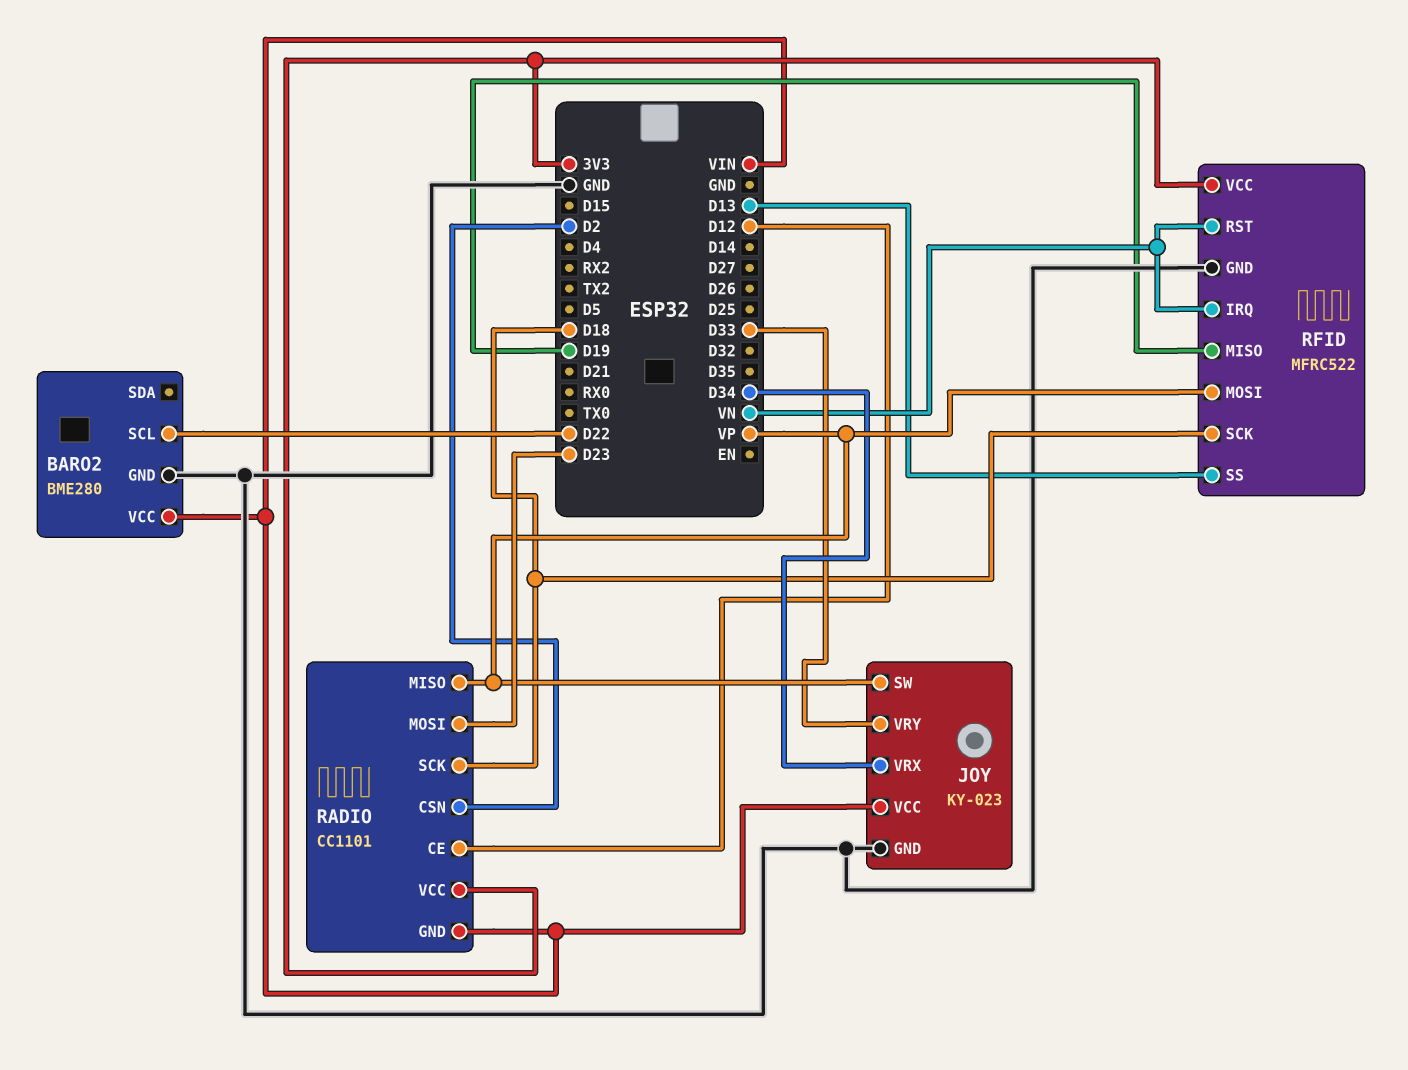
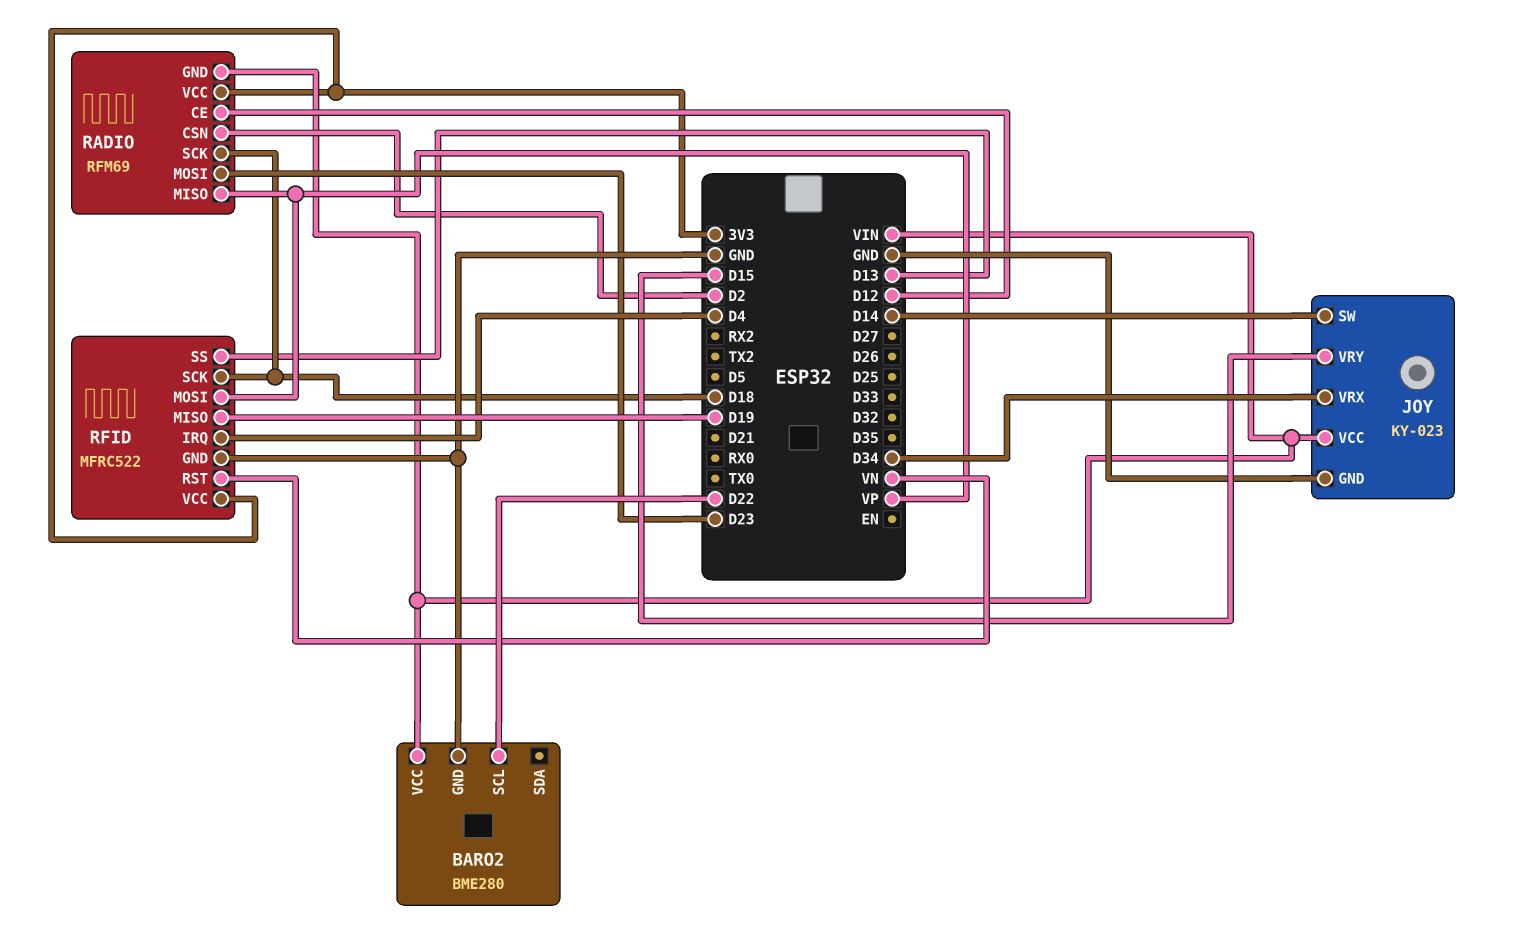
JOY pin SW: VP -> D14
JOY pin VRY: D33 -> D15
RADIO: CC1101 -> RFM69
RFID pin IRQ: VN -> D4

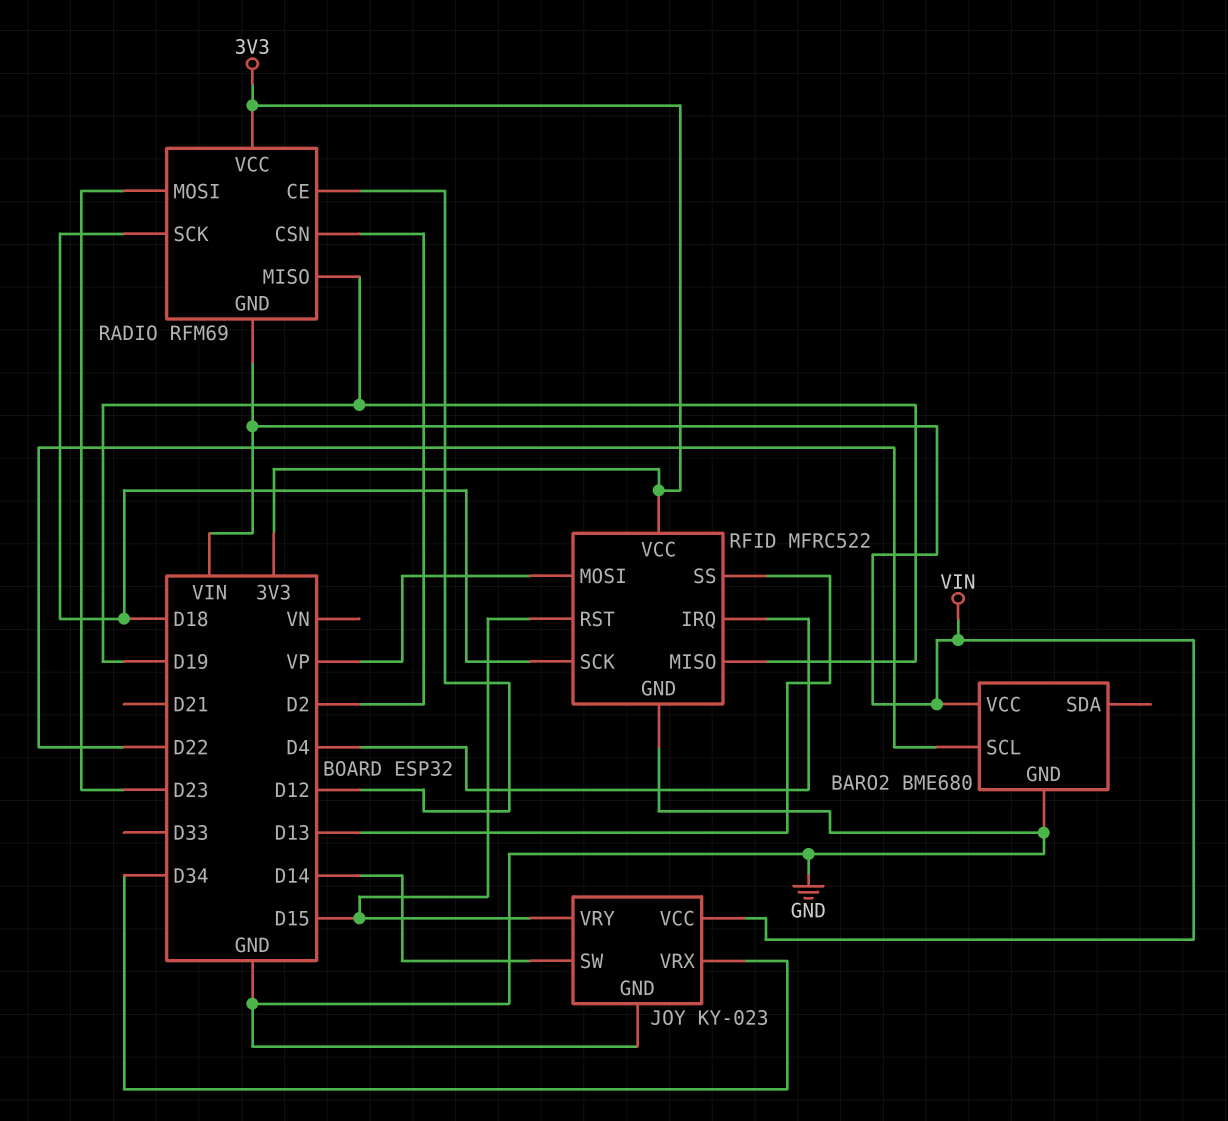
BARO2: BME280 -> BME680
RADIO pin MISO: VP -> D19
RFID pin RST: VN -> D15

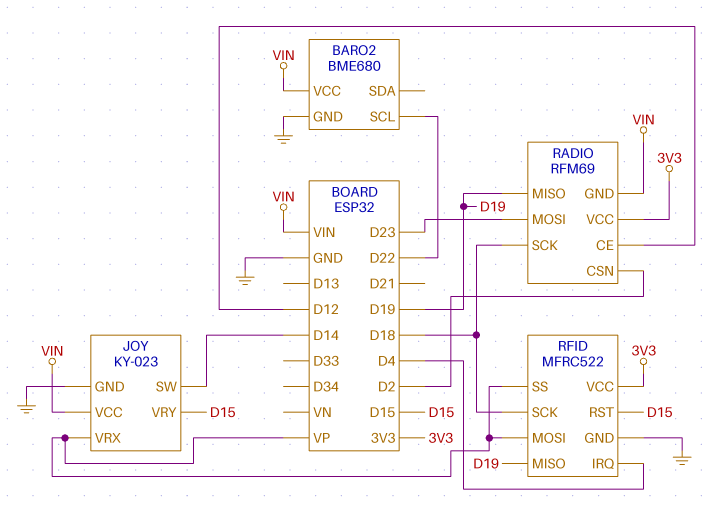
JOY pin VRX: D34 -> VP
RFID pin SS: D13 -> VP

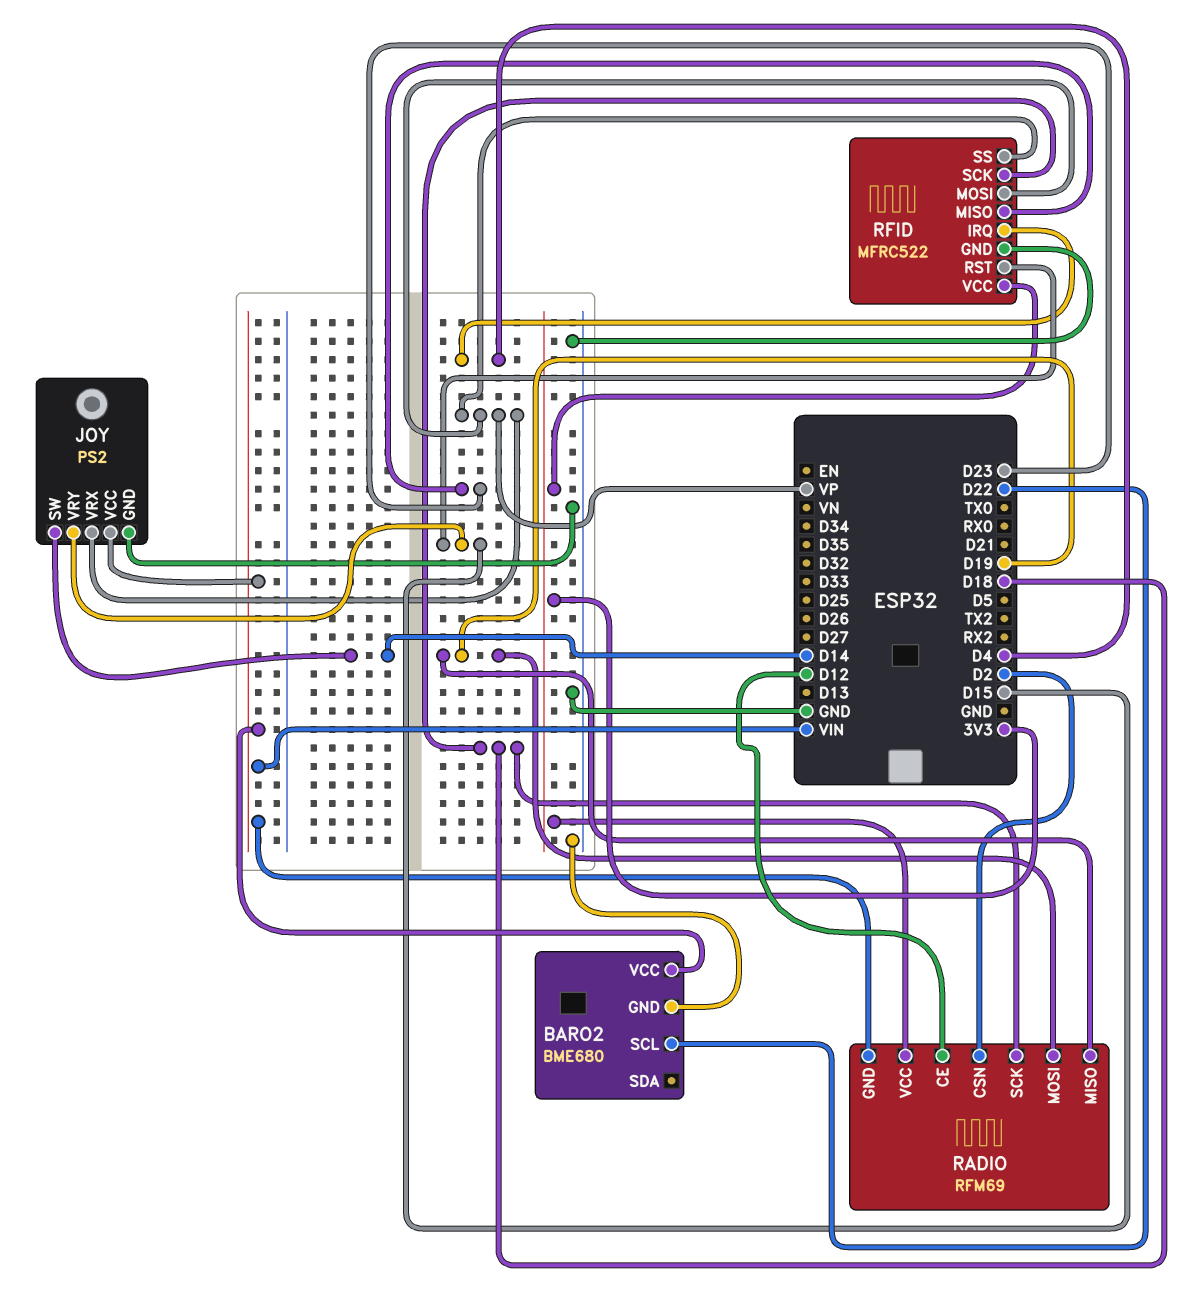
JOY: KY-023 -> PS2
RADIO pin MOSI: D23 -> D19
RFID pin MISO: D19 -> D23

